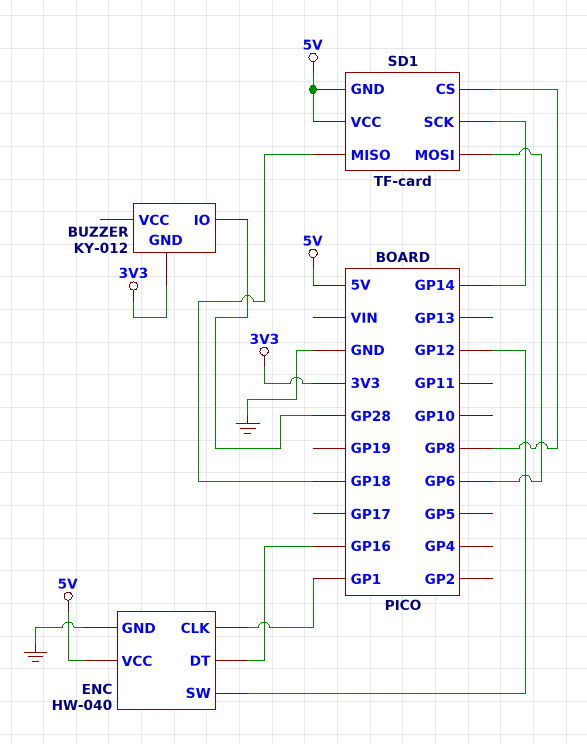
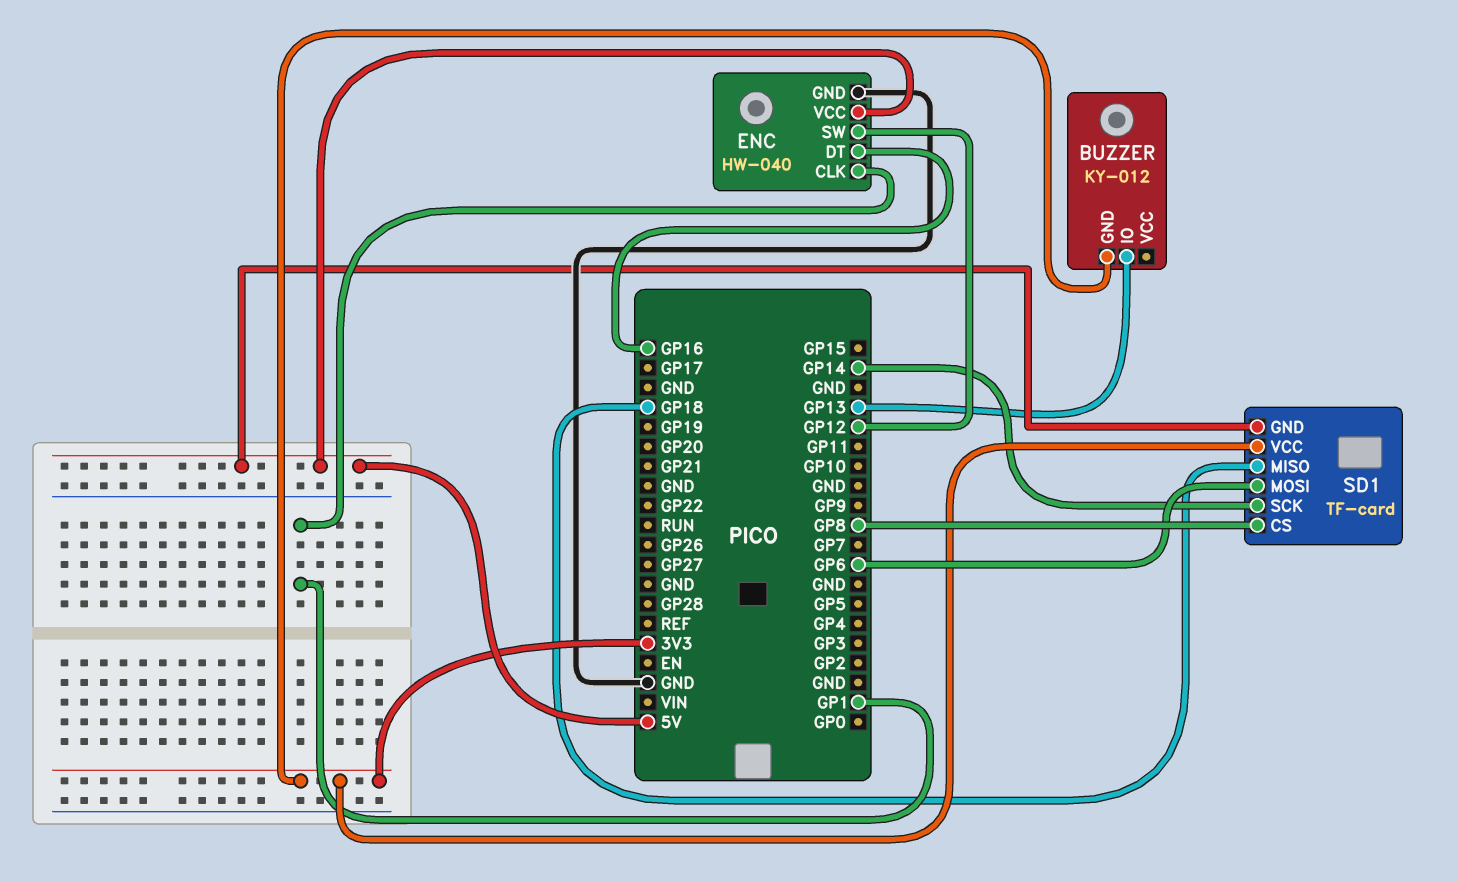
BUZZER pin IO: GP28 -> GP13
SD1 pin VCC: 5V -> 3V3

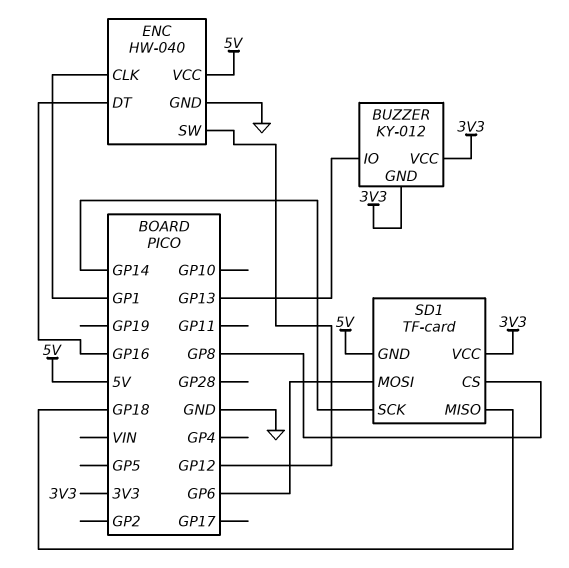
BUZZER pin VCC: none -> 3V3

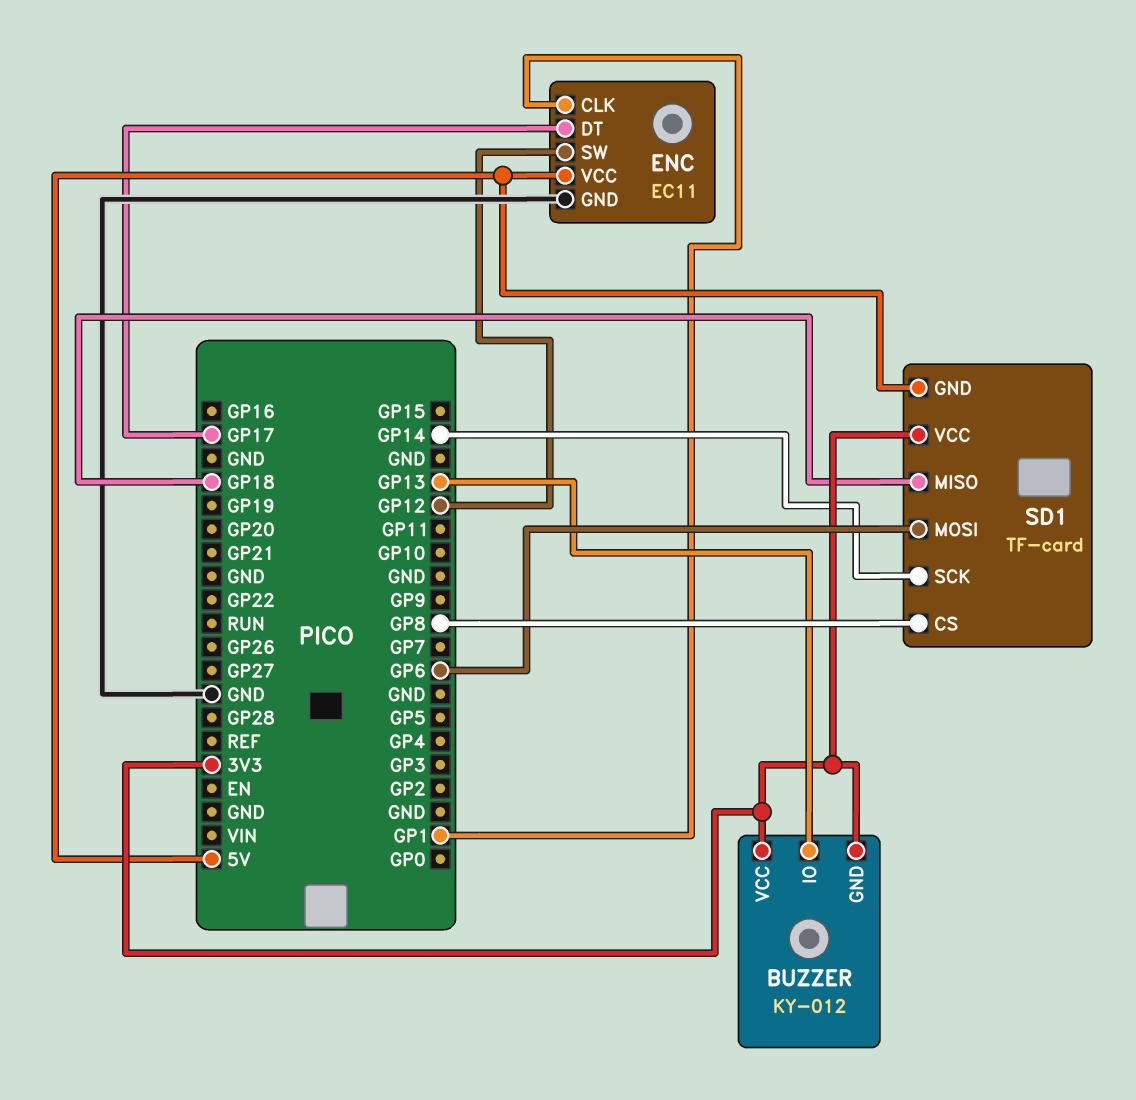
ENC: HW-040 -> EC11
ENC pin DT: GP16 -> GP17

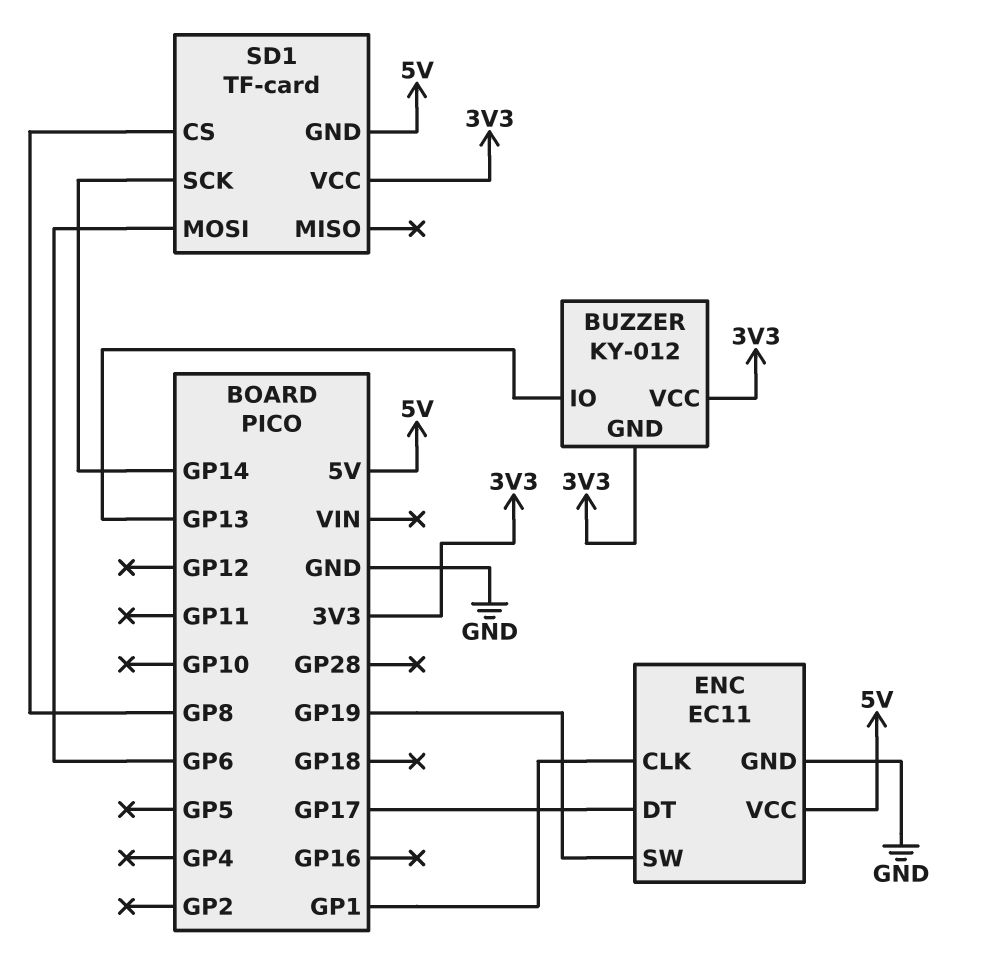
ENC pin SW: GP12 -> GP19
SD1 pin MISO: GP18 -> none

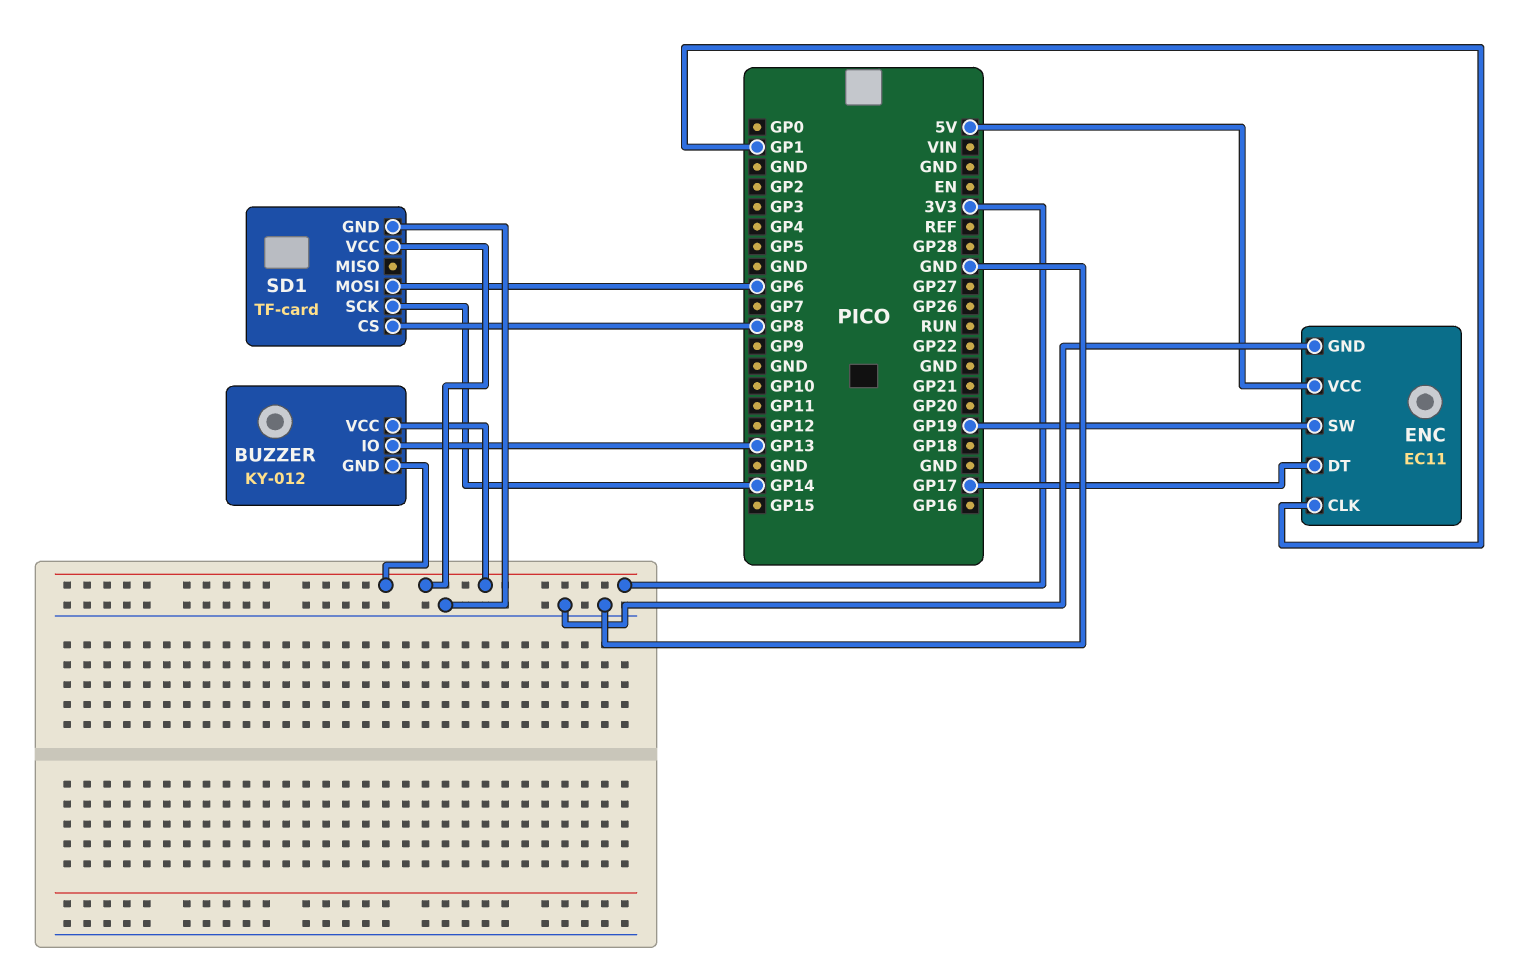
SD1 pin GND: 5V -> GND

